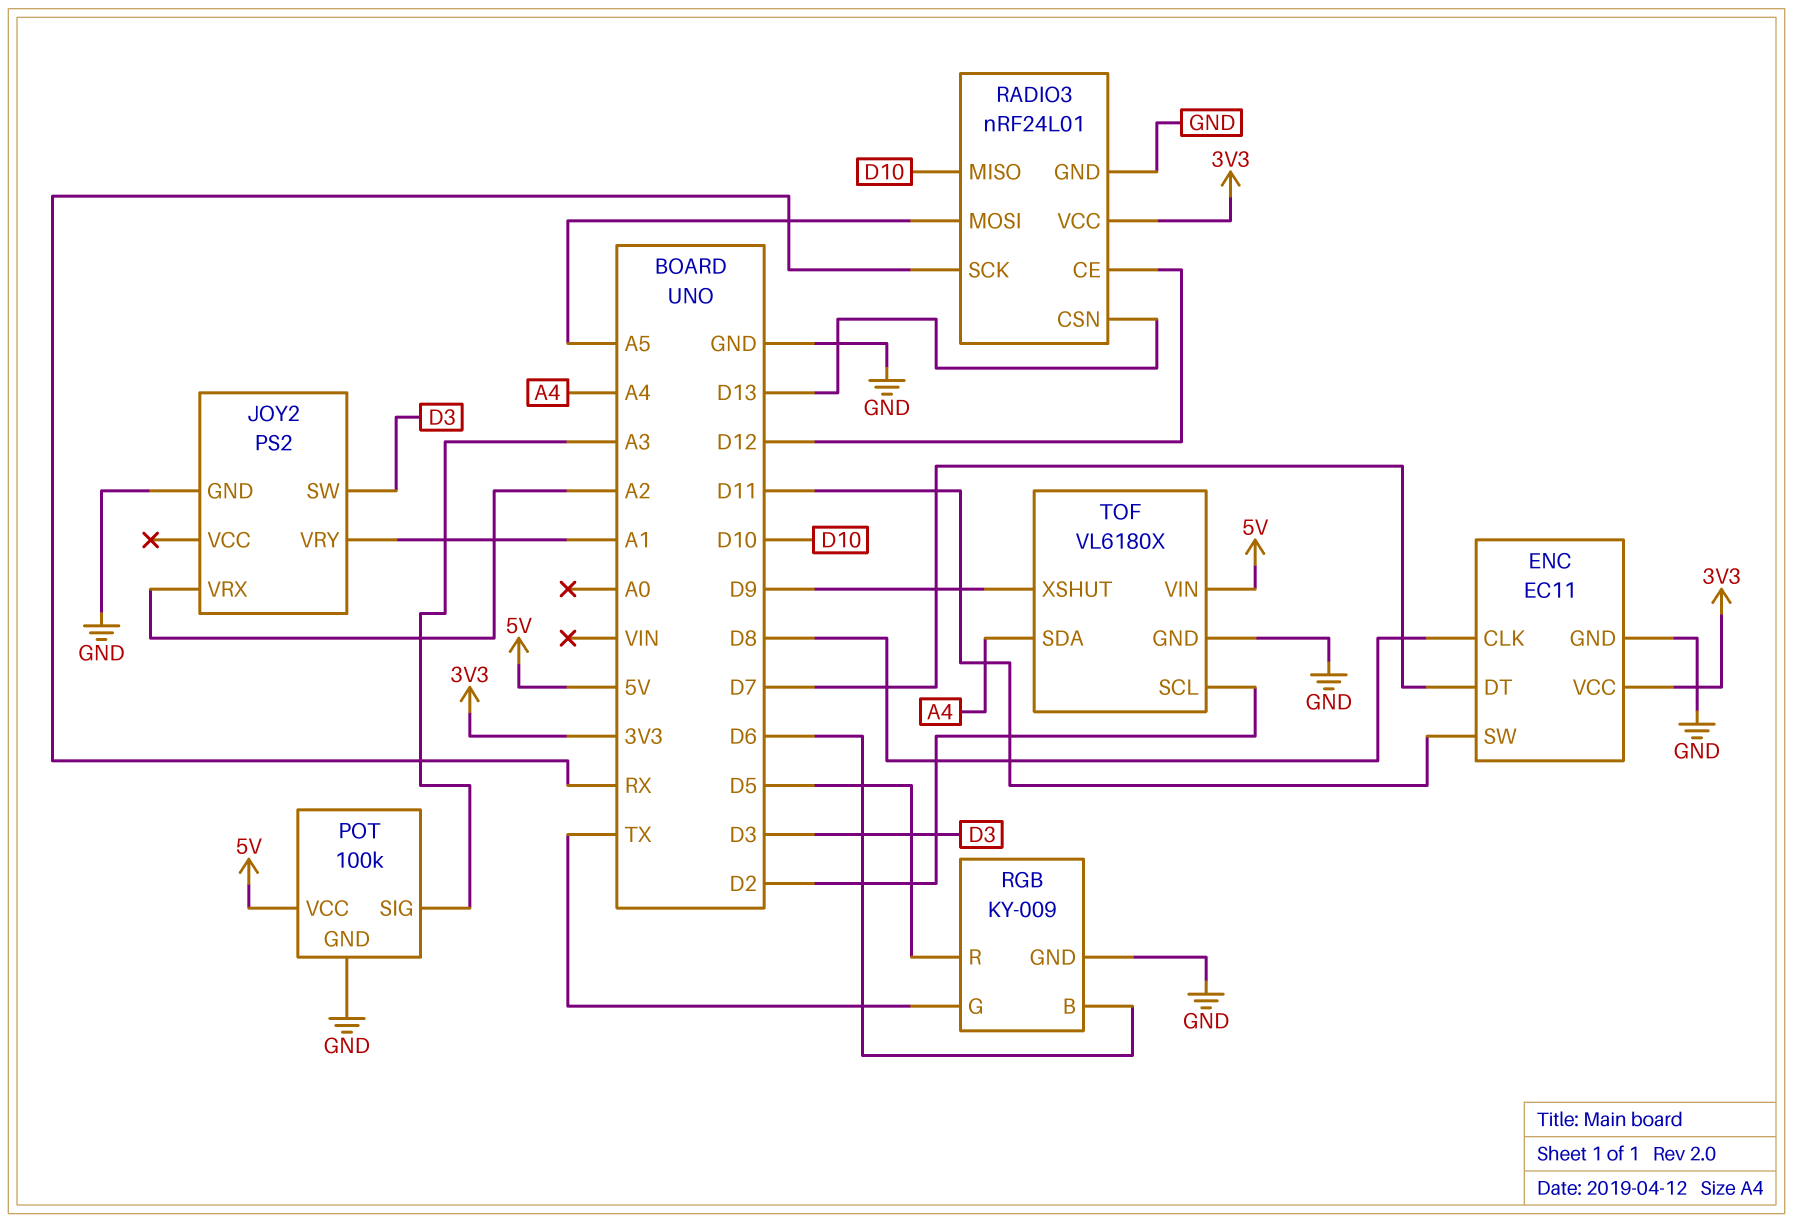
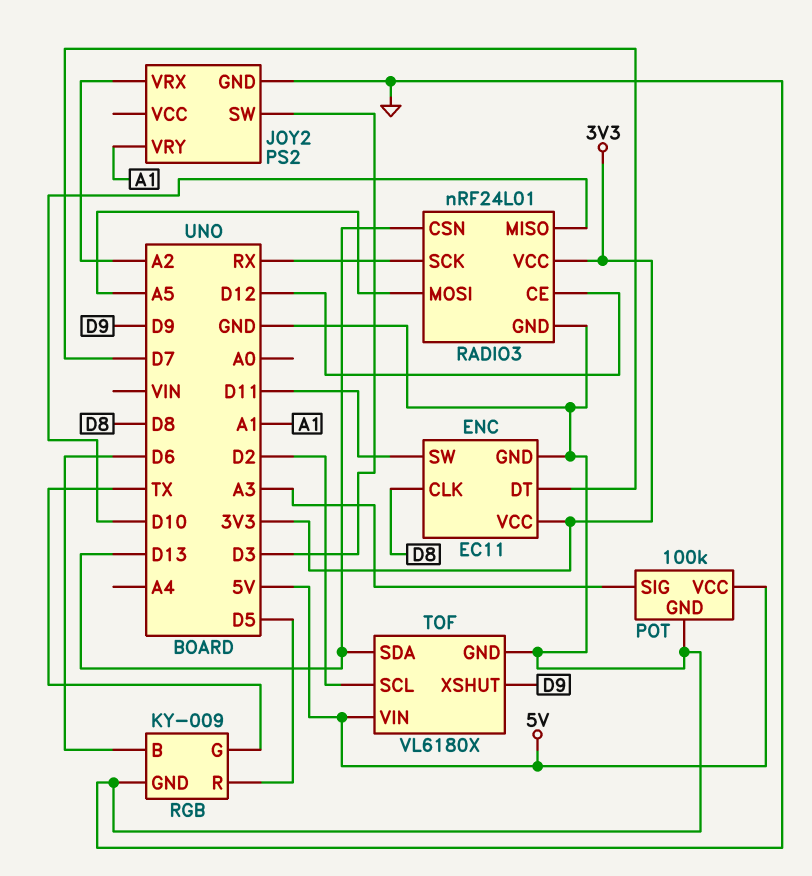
TOF pin SDA: A4 -> D13

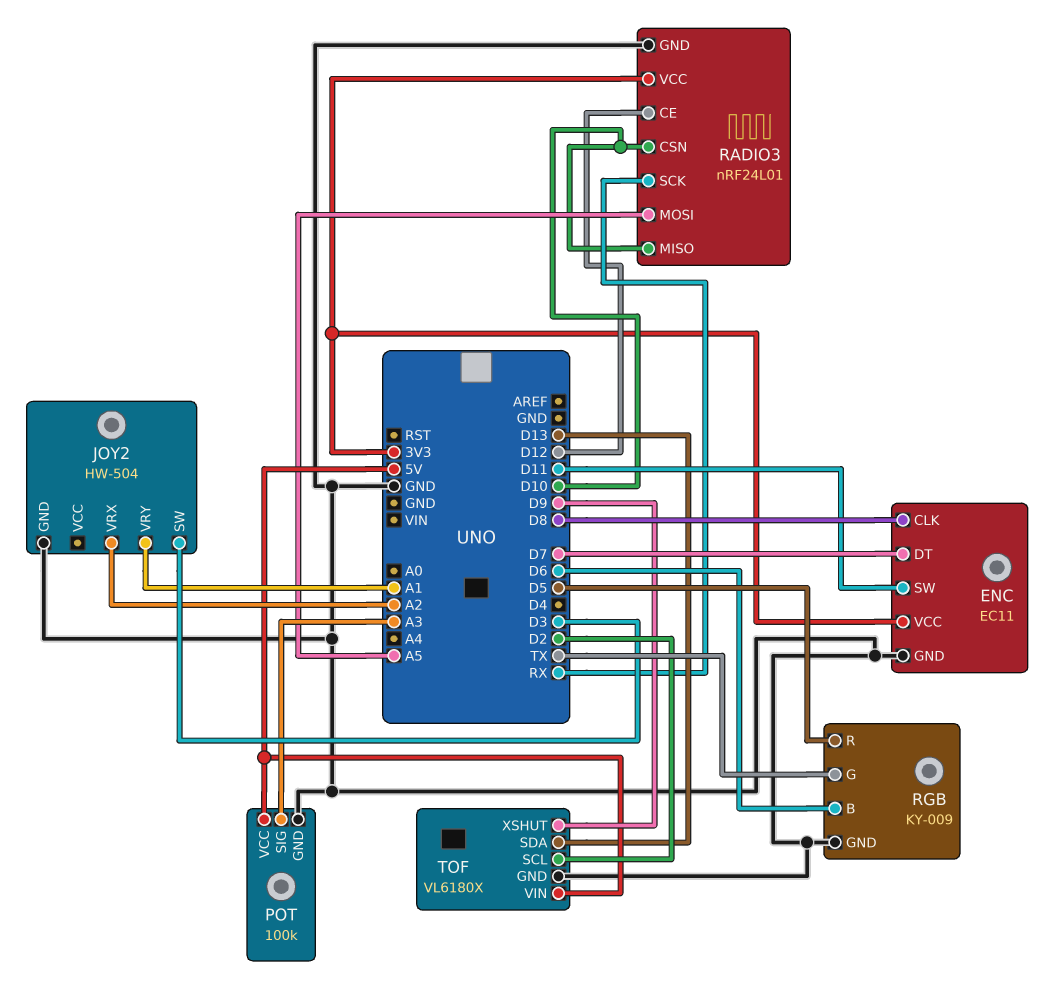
JOY2: PS2 -> HW-504
RADIO3 pin CSN: D13 -> D10

